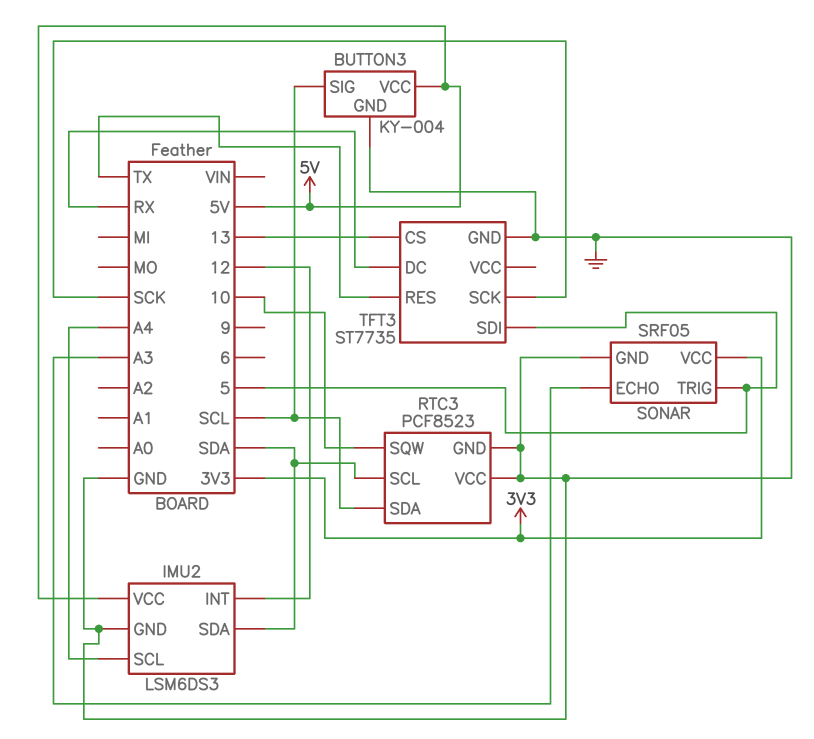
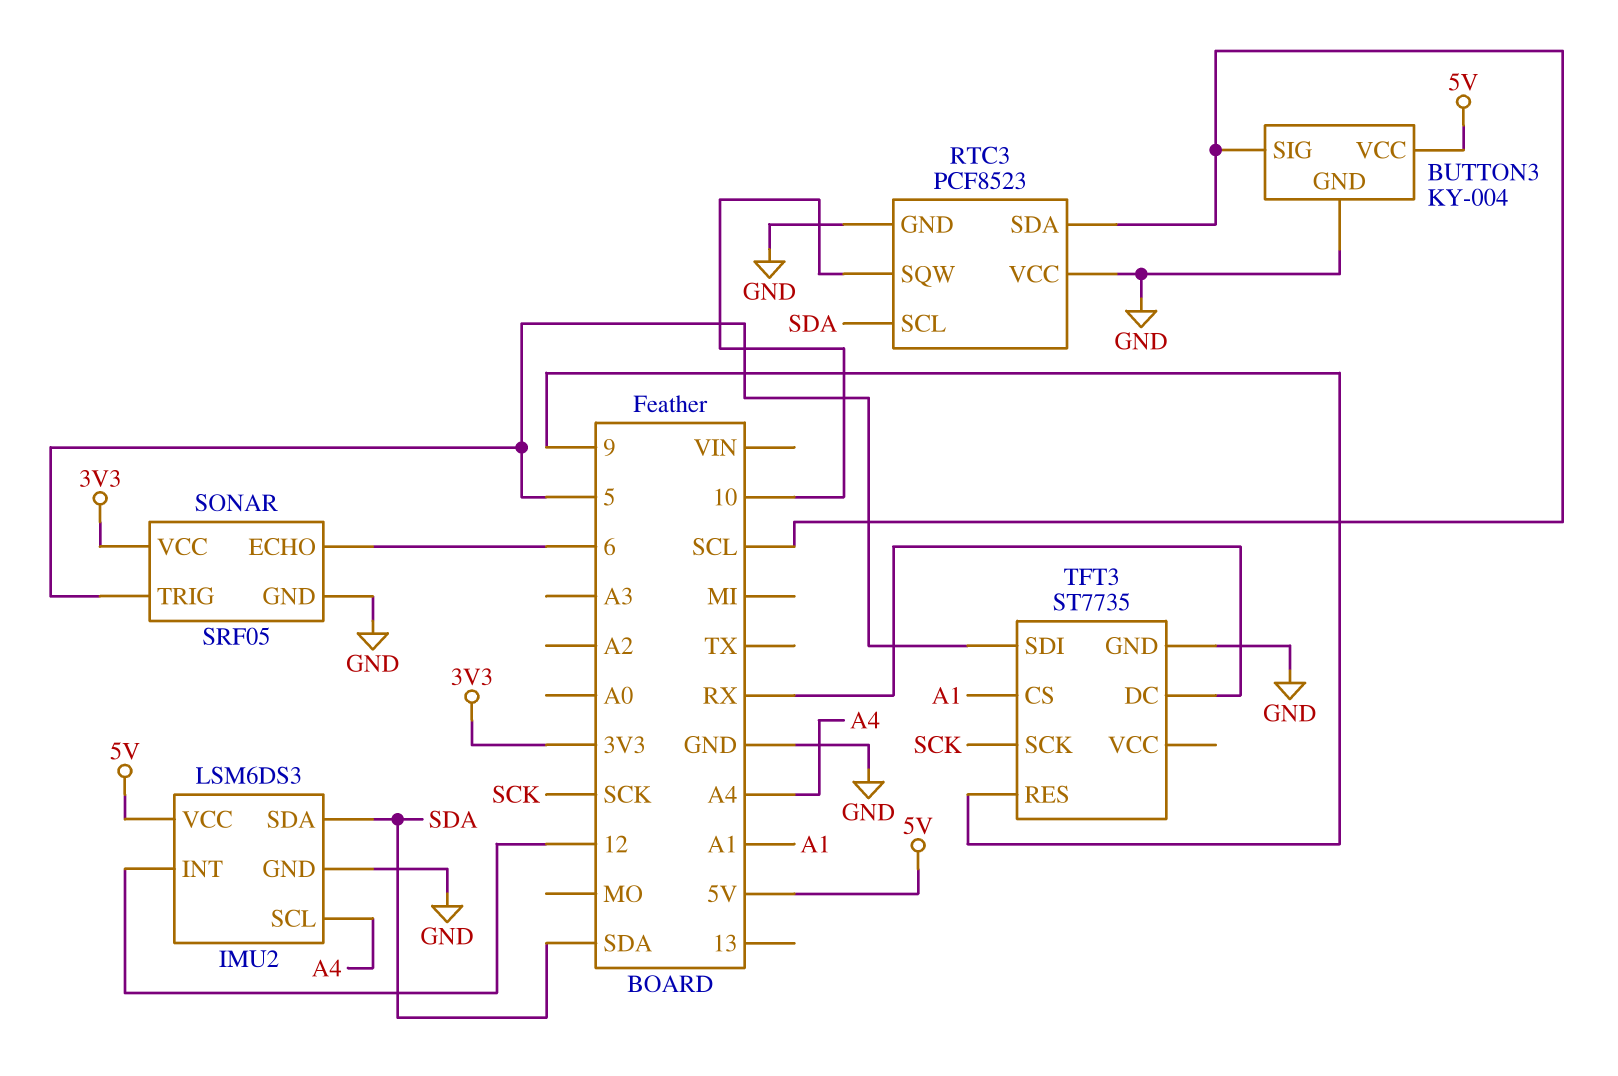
SONAR pin ECHO: A3 -> 6
TFT3 pin CS: 13 -> A1
TFT3 pin RES: TX -> 9

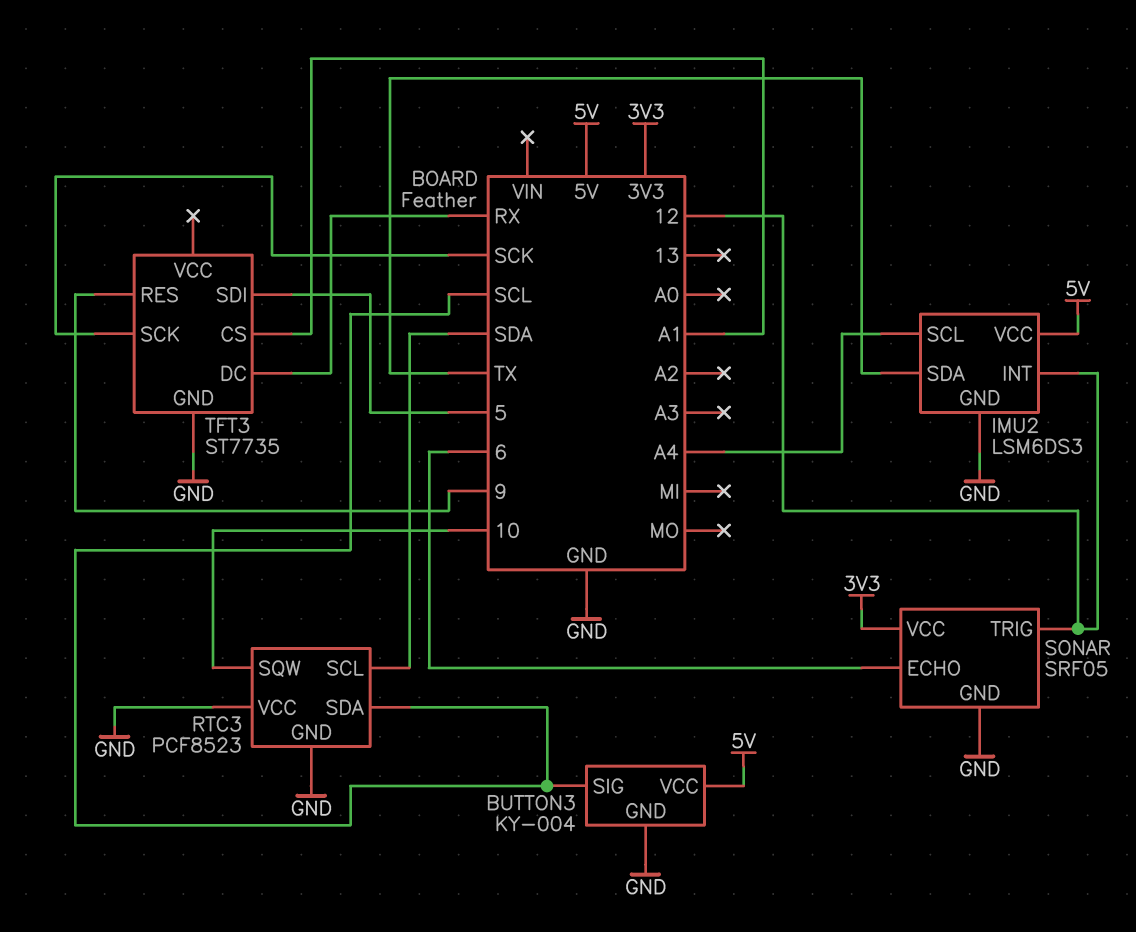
IMU2 pin SDA: SDA -> TX
SONAR pin TRIG: 5 -> 12

